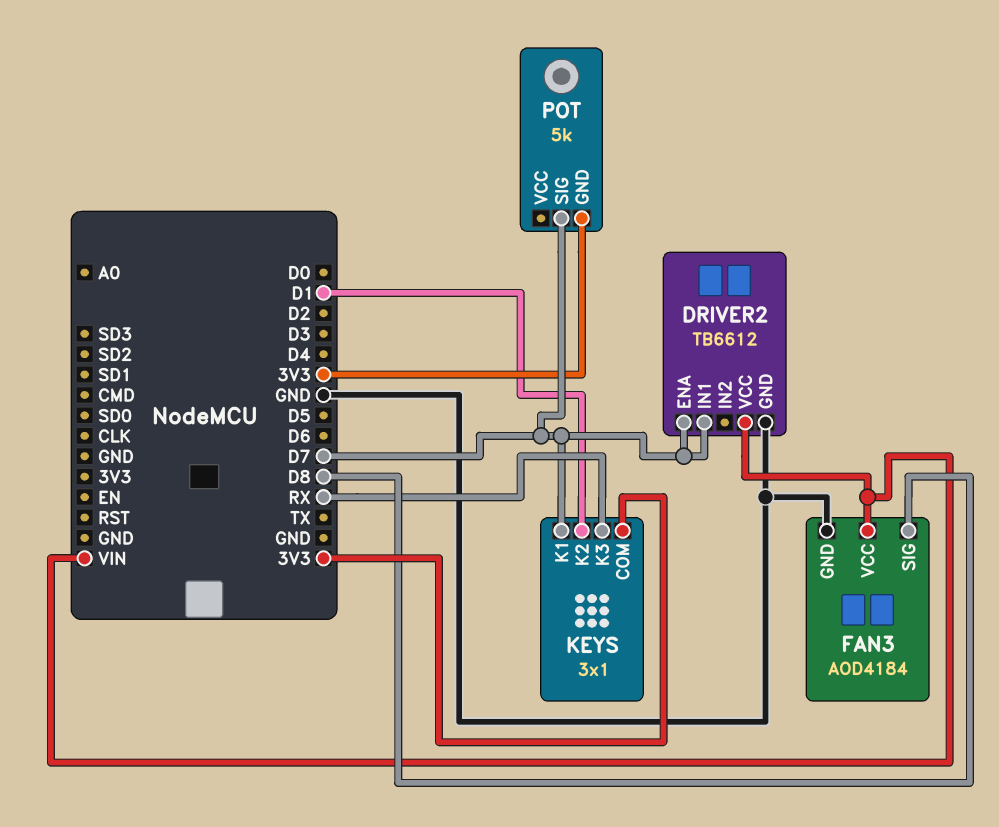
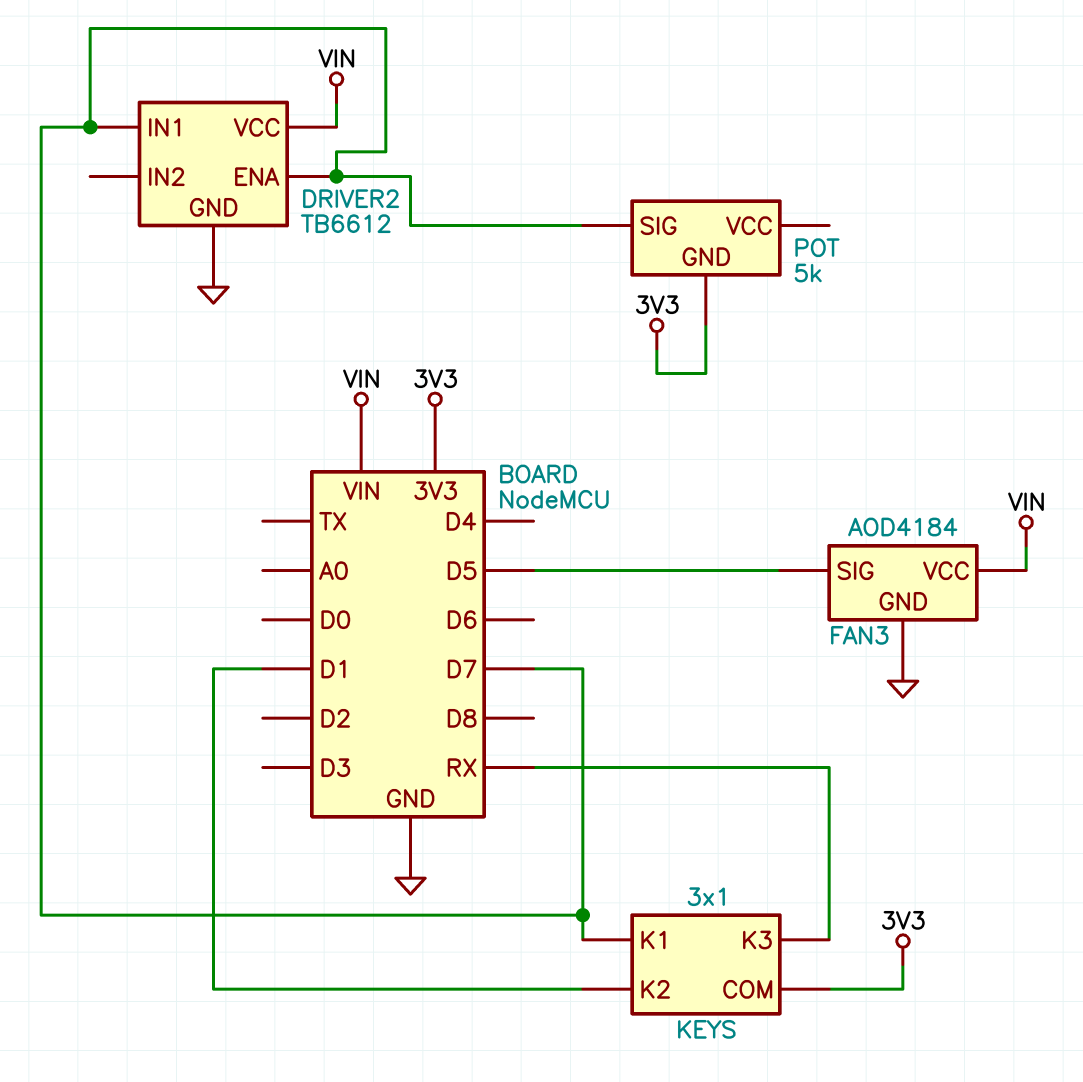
FAN3 pin SIG: D8 -> D5

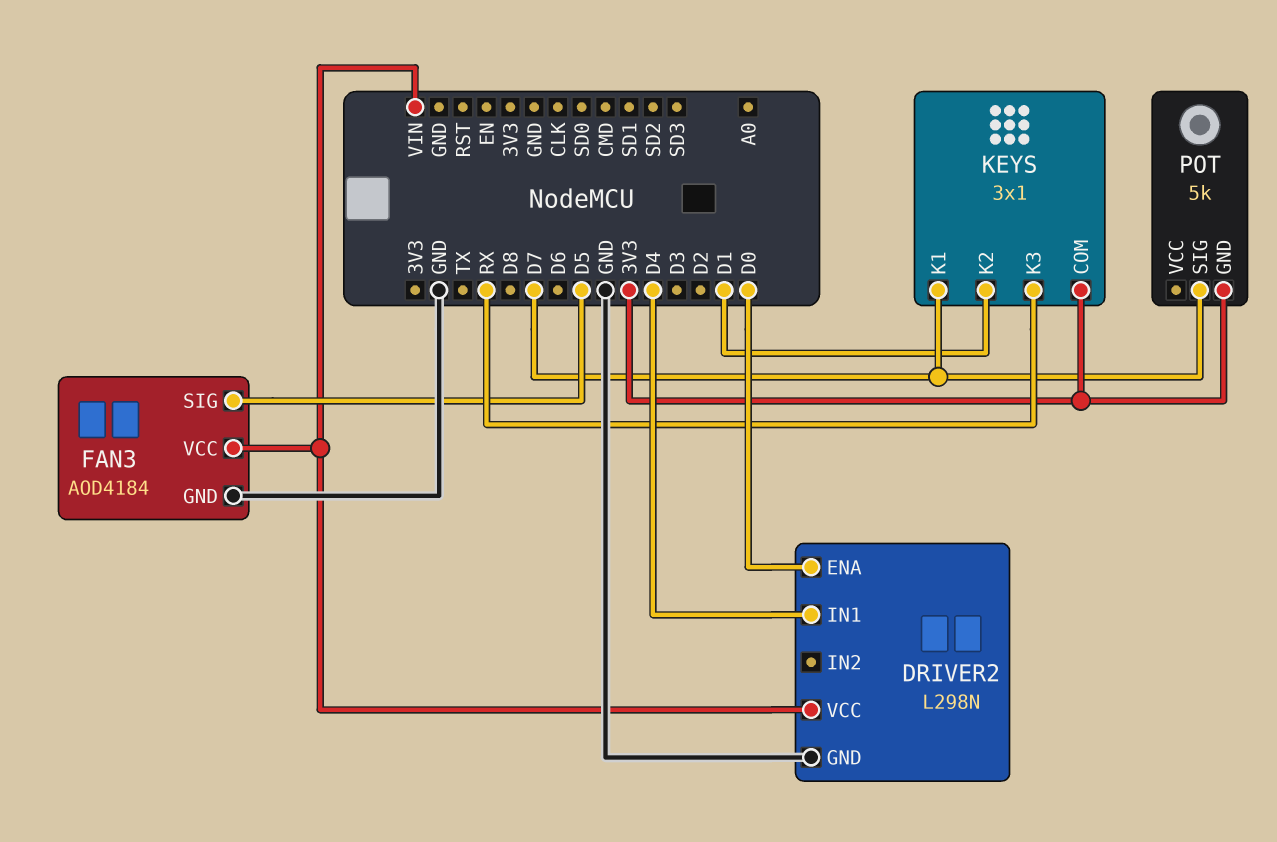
DRIVER2: TB6612 -> L298N
DRIVER2 pin ENA: D7 -> D0
DRIVER2 pin IN1: D7 -> D4

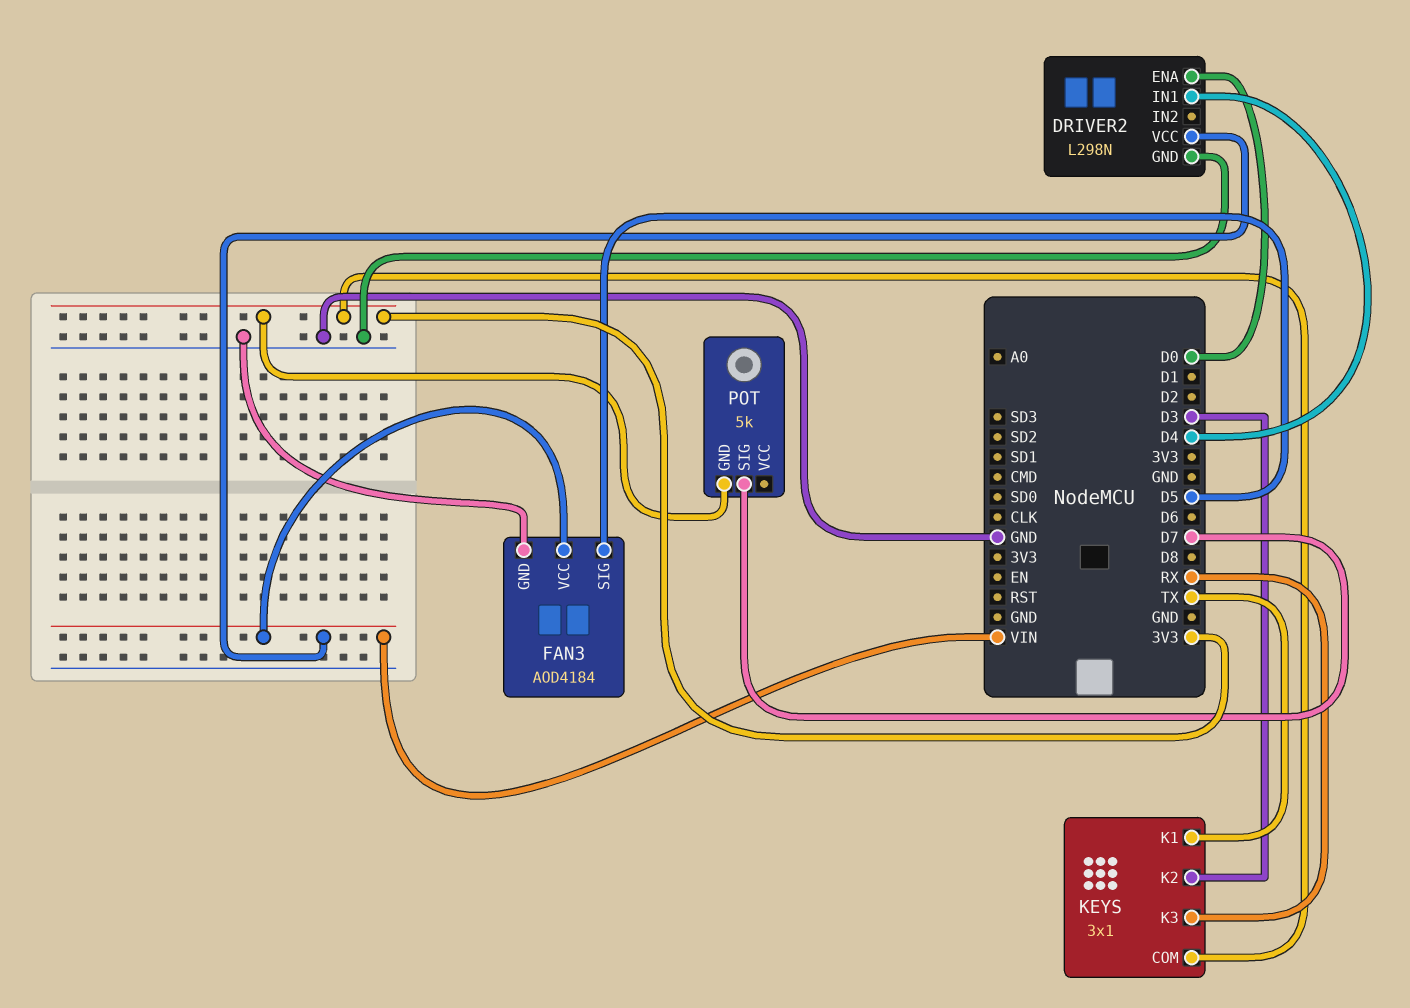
KEYS pin K1: D7 -> TX
KEYS pin K2: D1 -> D3

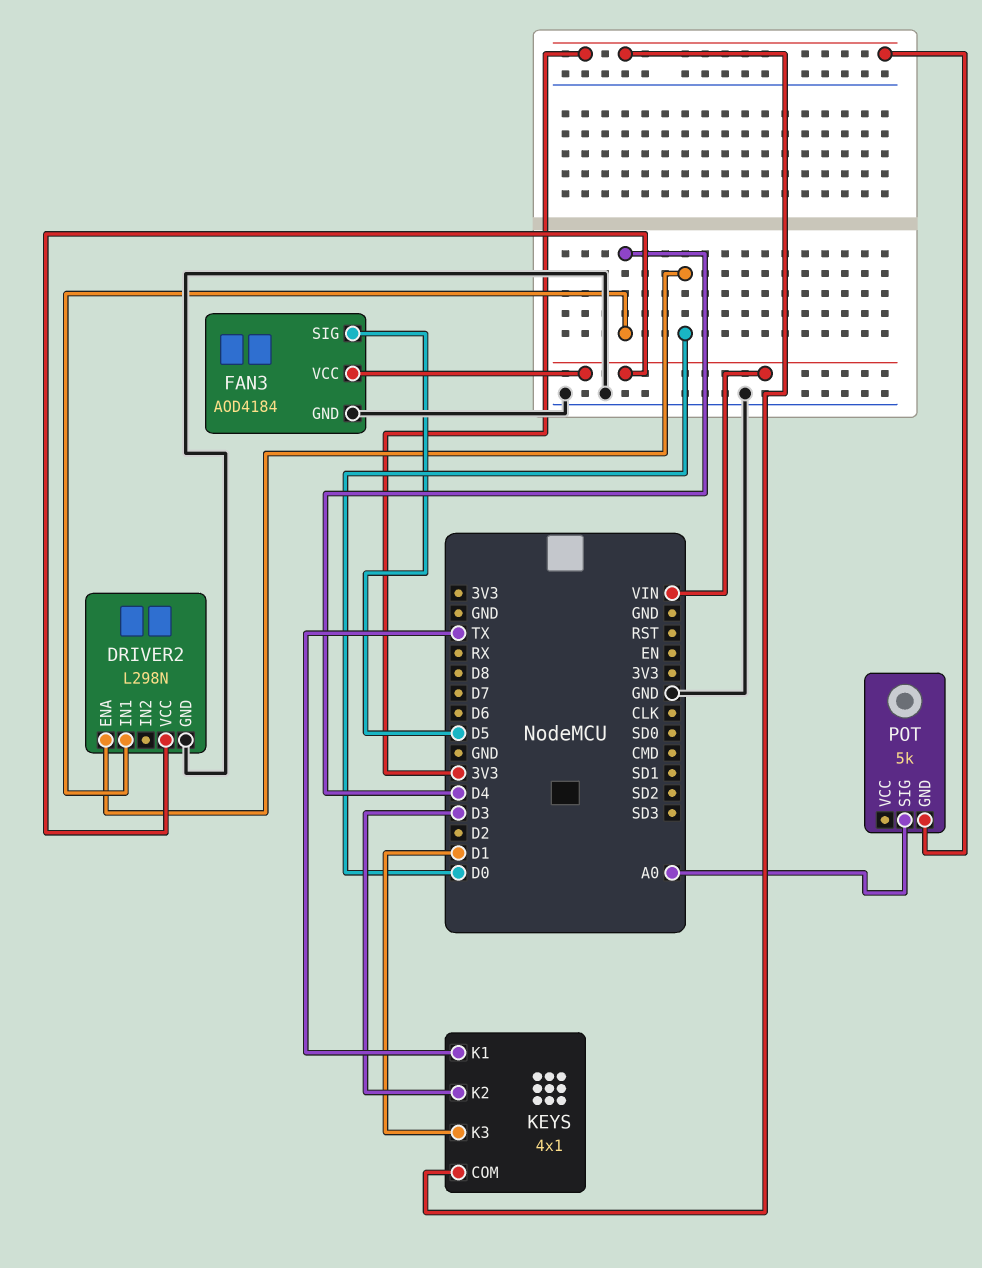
KEYS: 3x1 -> 4x1
KEYS pin K3: RX -> D1
POT pin SIG: D7 -> A0

